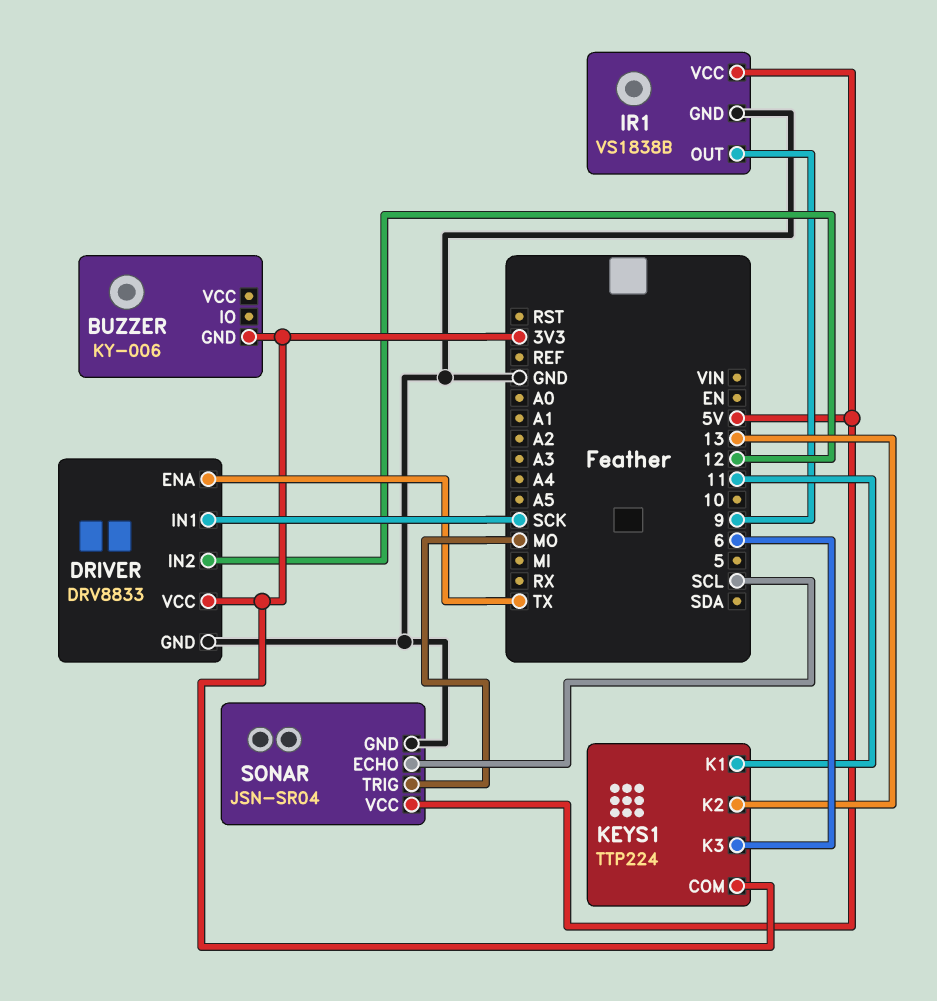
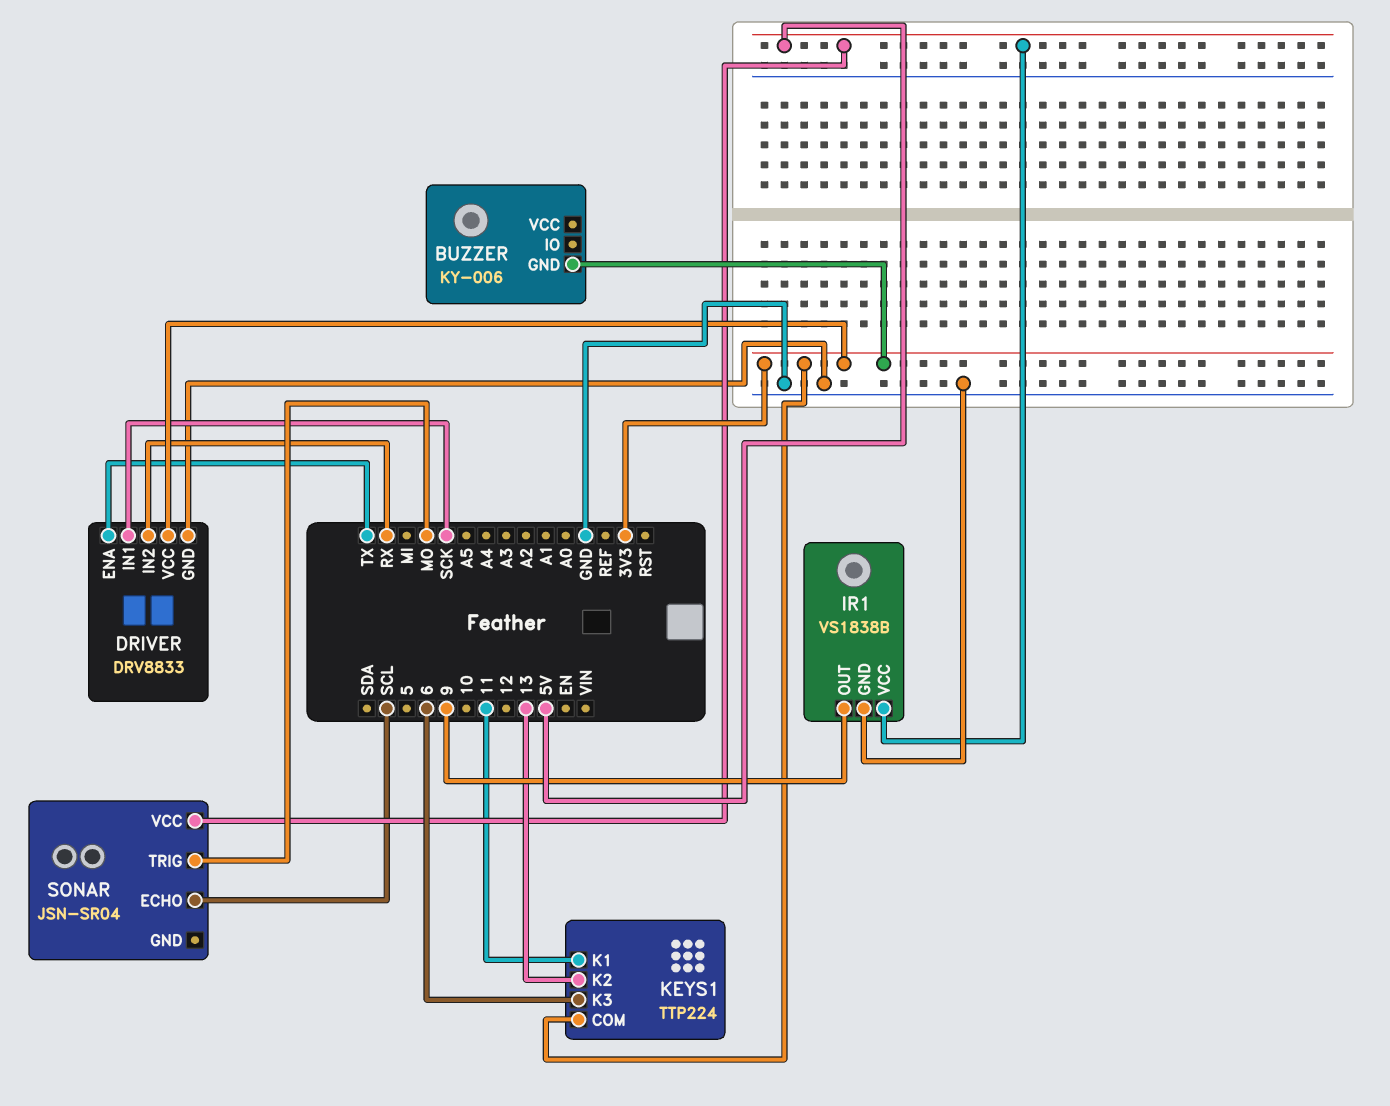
DRIVER pin IN2: 12 -> RX
SONAR pin GND: GND -> none

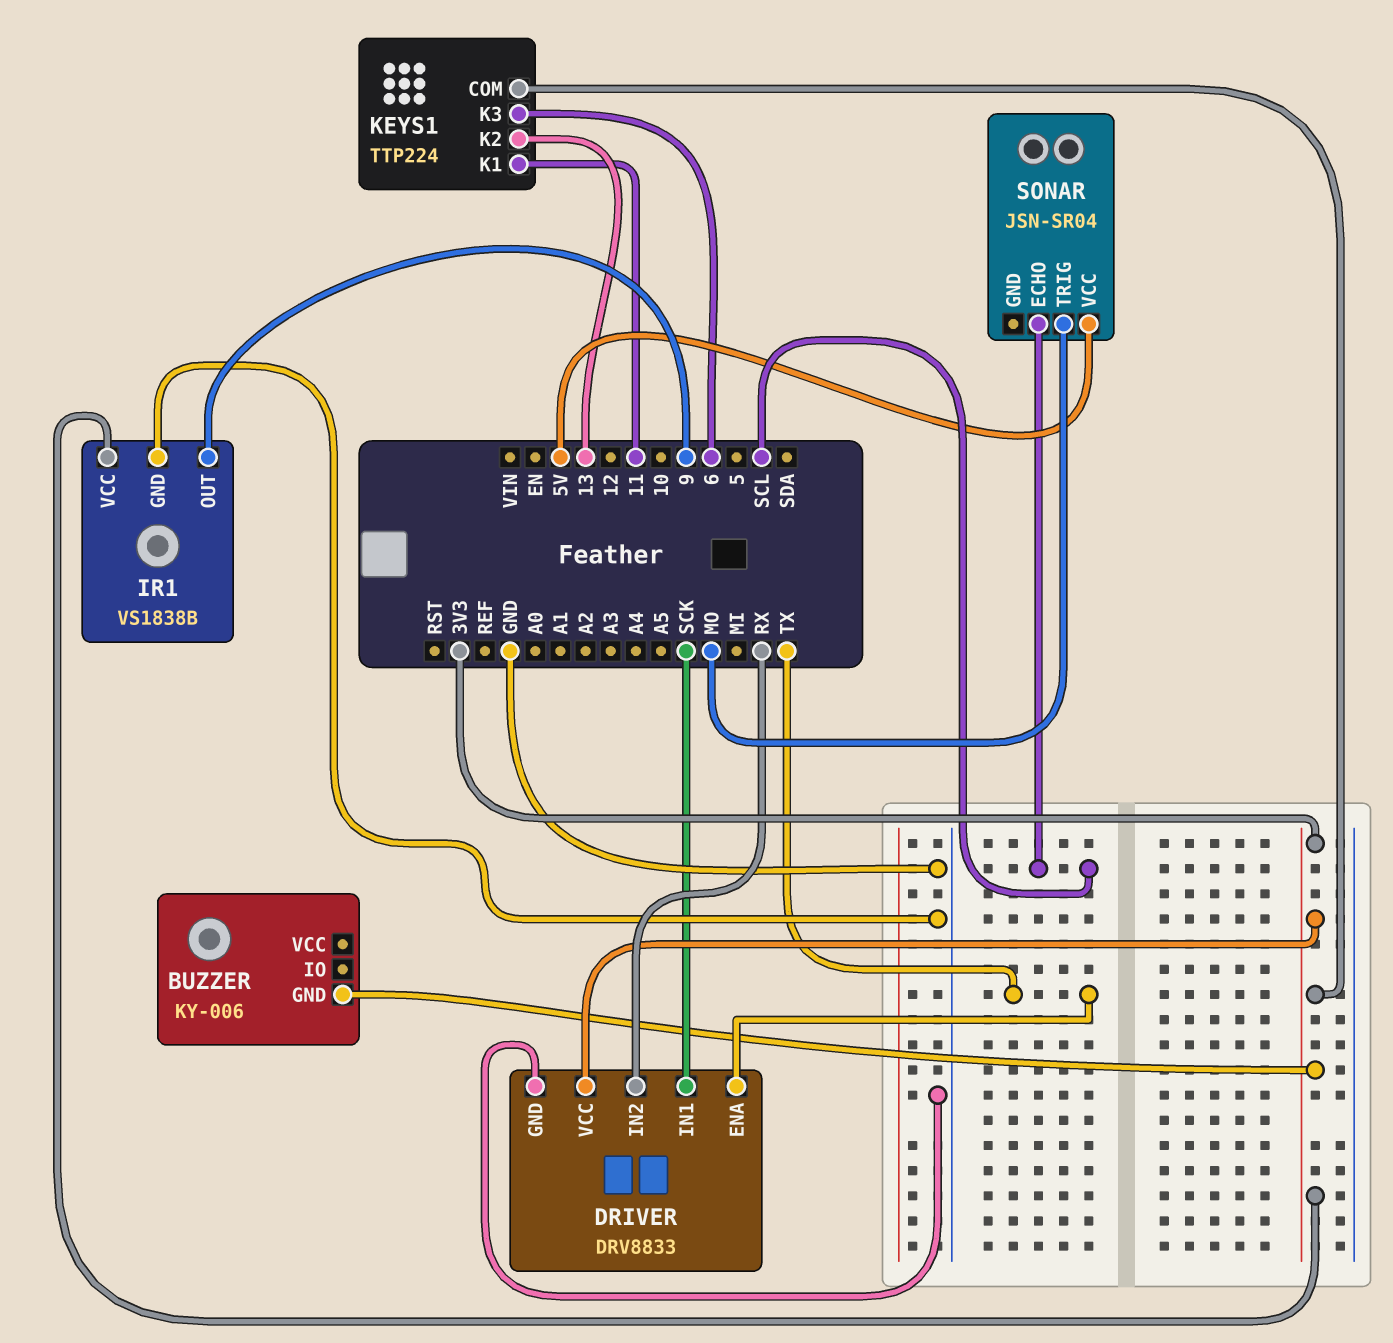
IR1 pin VCC: 5V -> 3V3

